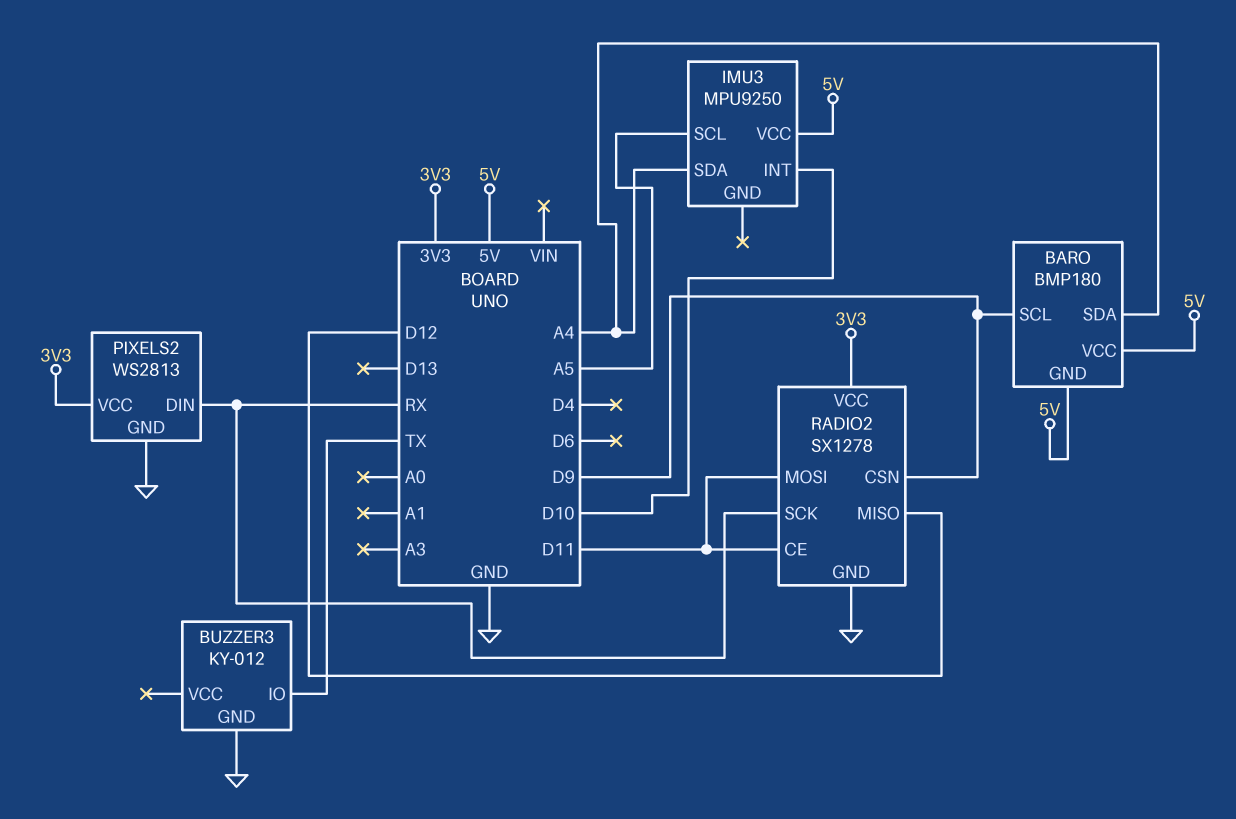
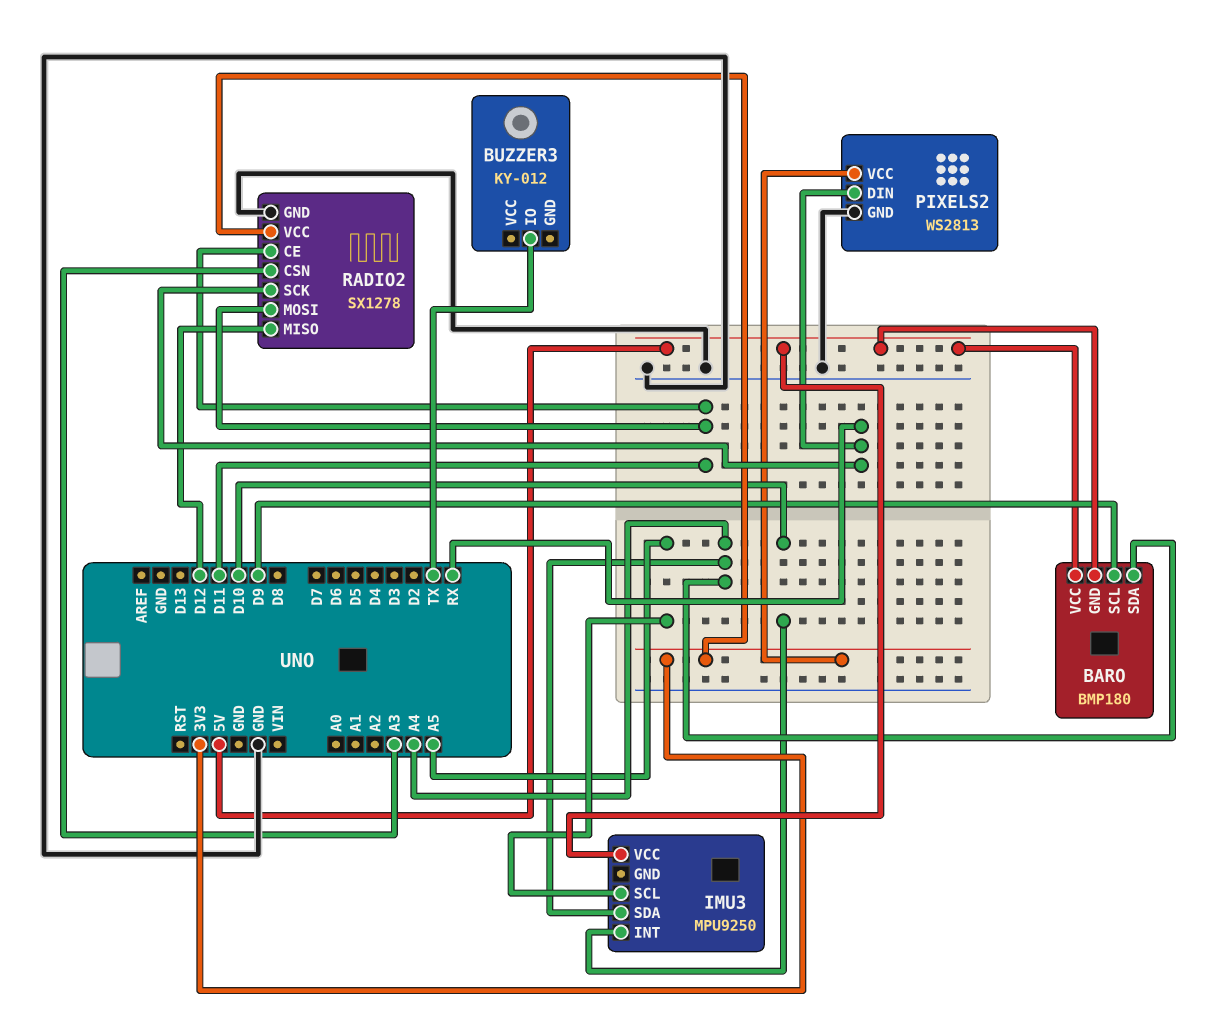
BUZZER3 pin GND: GND -> none
RADIO2 pin CSN: D9 -> A3

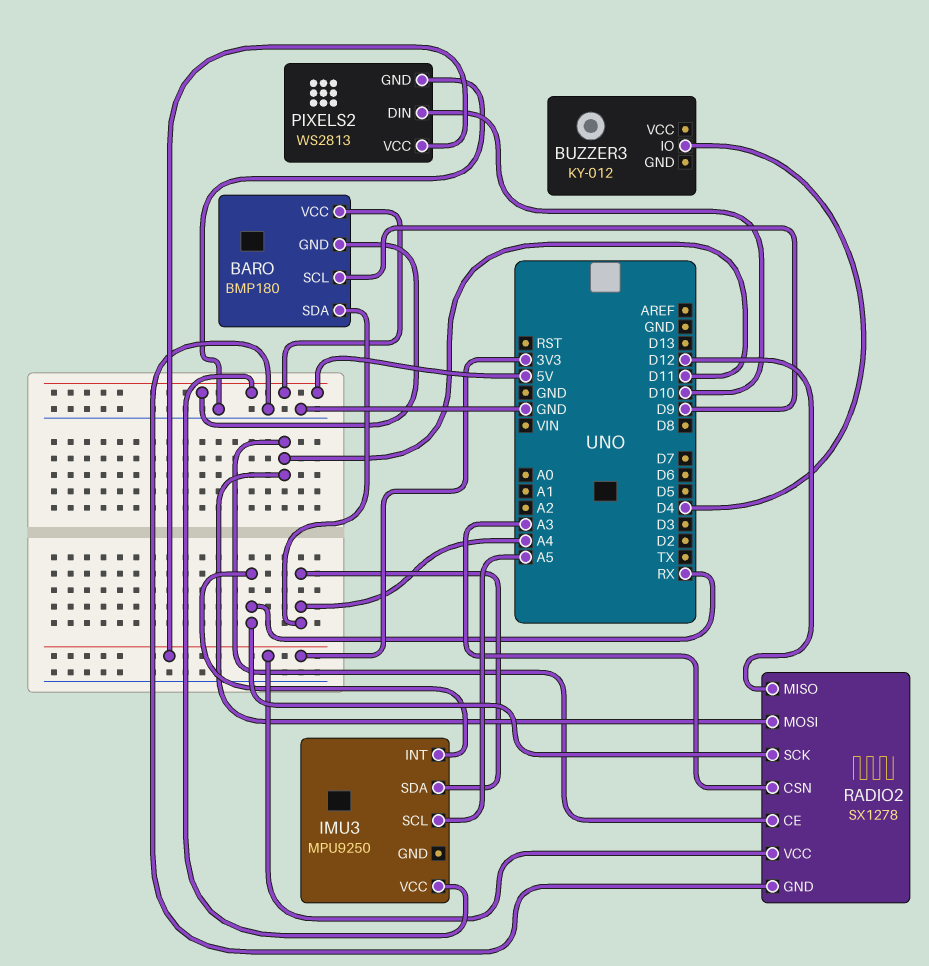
BUZZER3 pin IO: TX -> D4
IMU3 pin INT: D10 -> RX
PIXELS2 pin DIN: RX -> D10

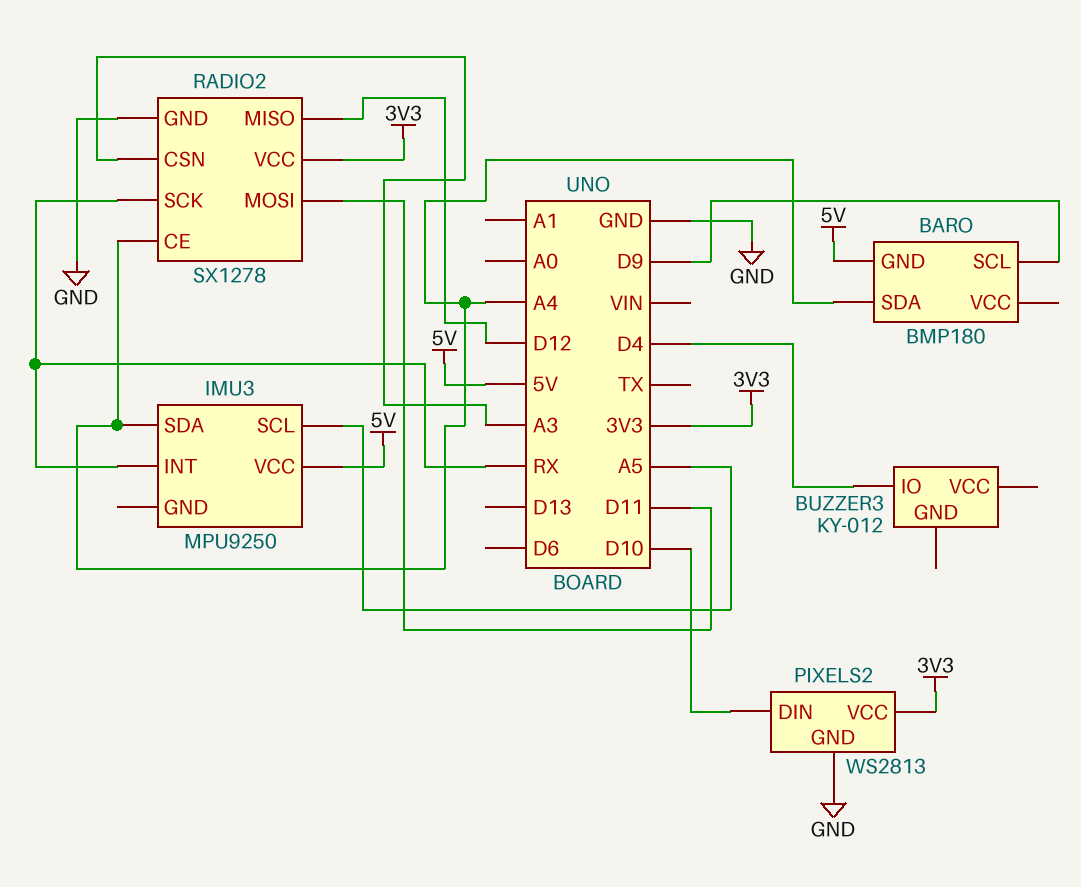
BARO pin VCC: 5V -> none
RADIO2 pin CE: D11 -> A4

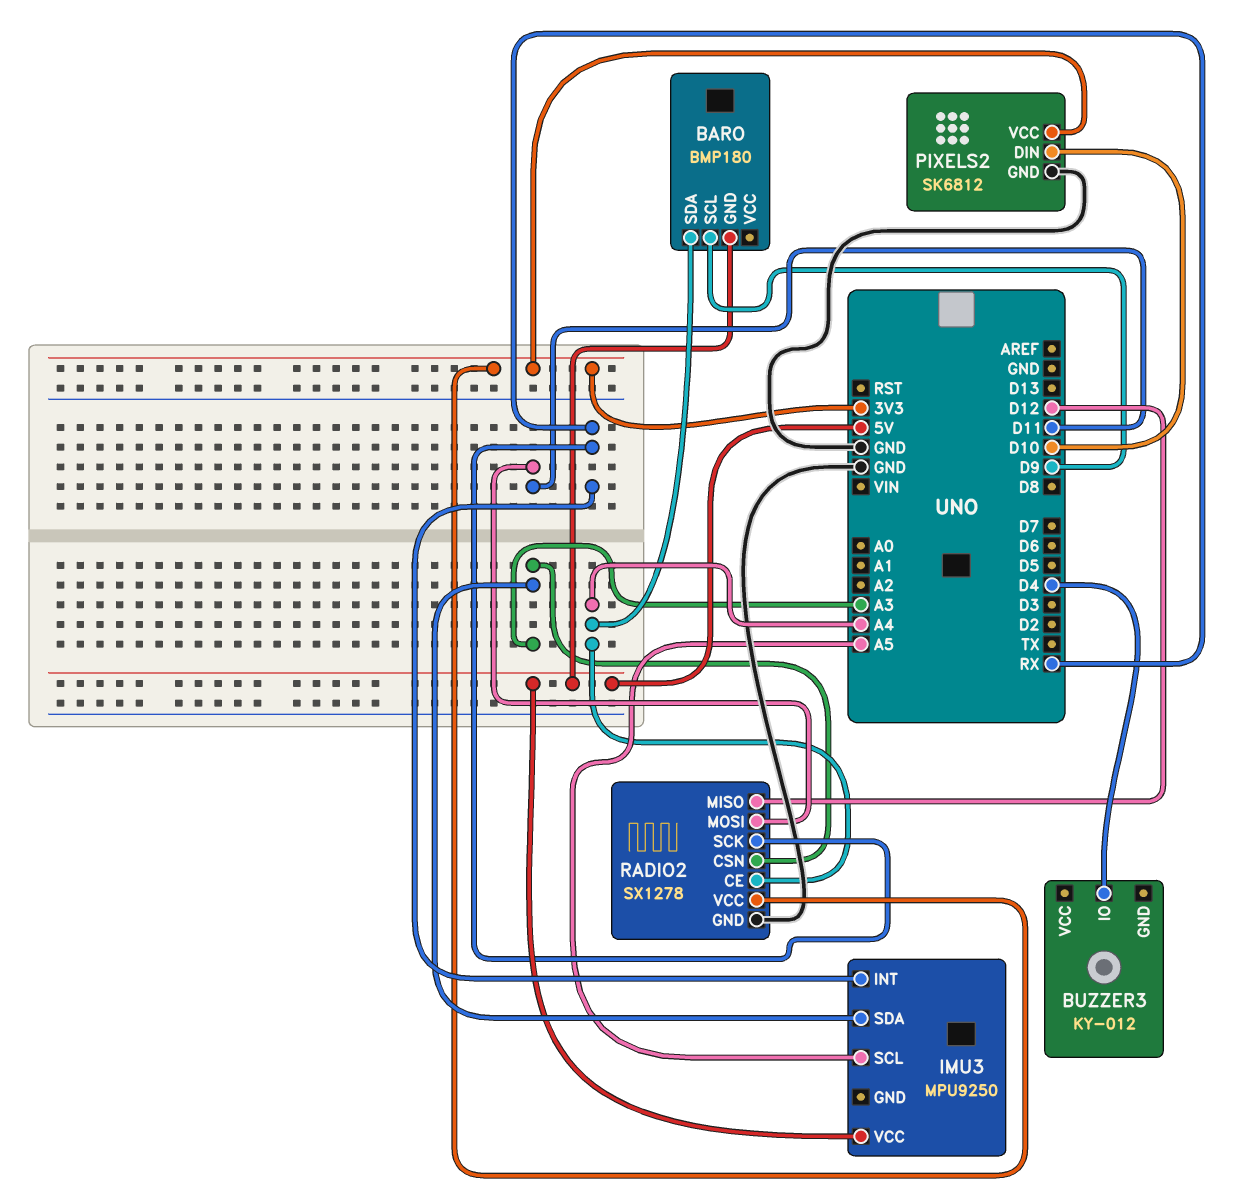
IMU3 pin SDA: A4 -> A3
PIXELS2: WS2813 -> SK6812

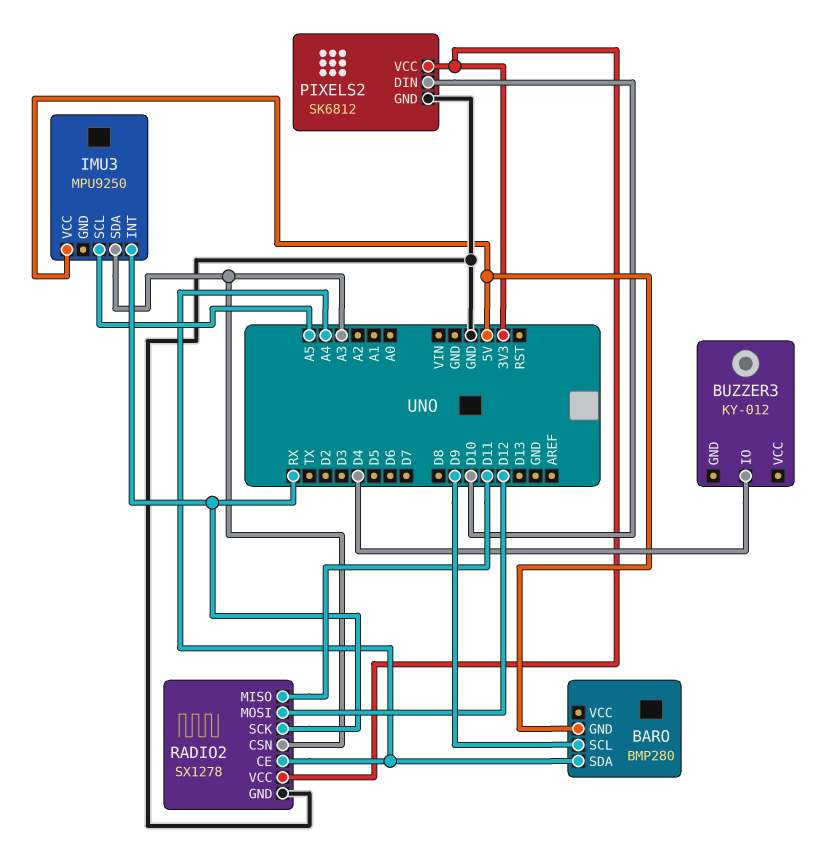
BARO: BMP180 -> BMP280
RADIO2 pin MISO: D12 -> D11
RADIO2 pin MOSI: D11 -> D12

